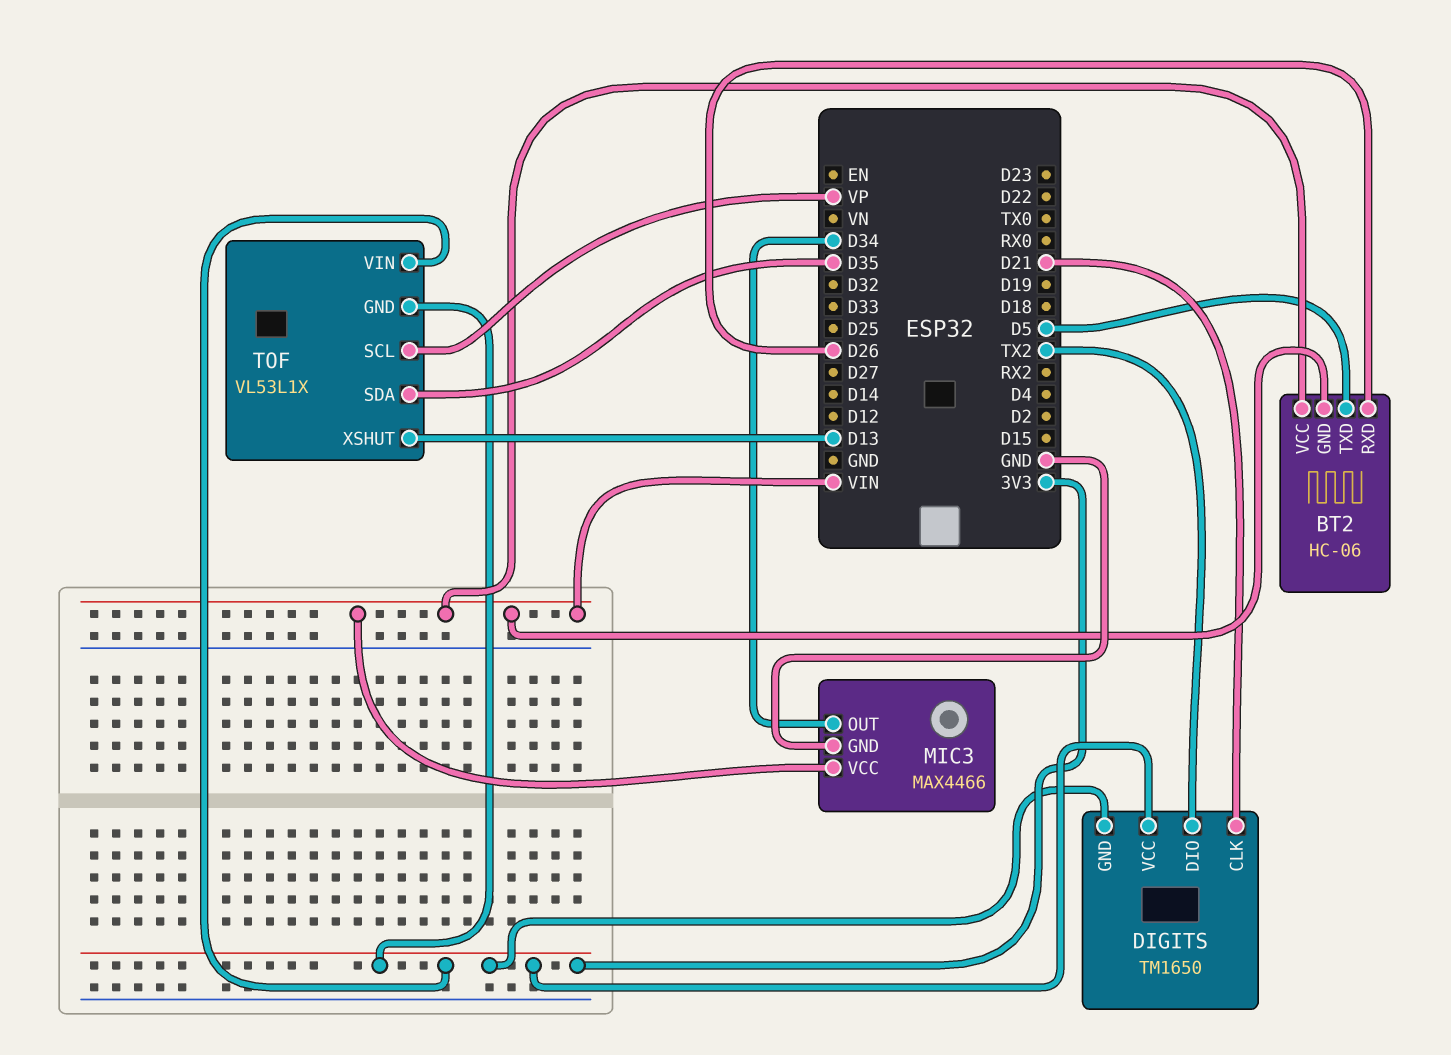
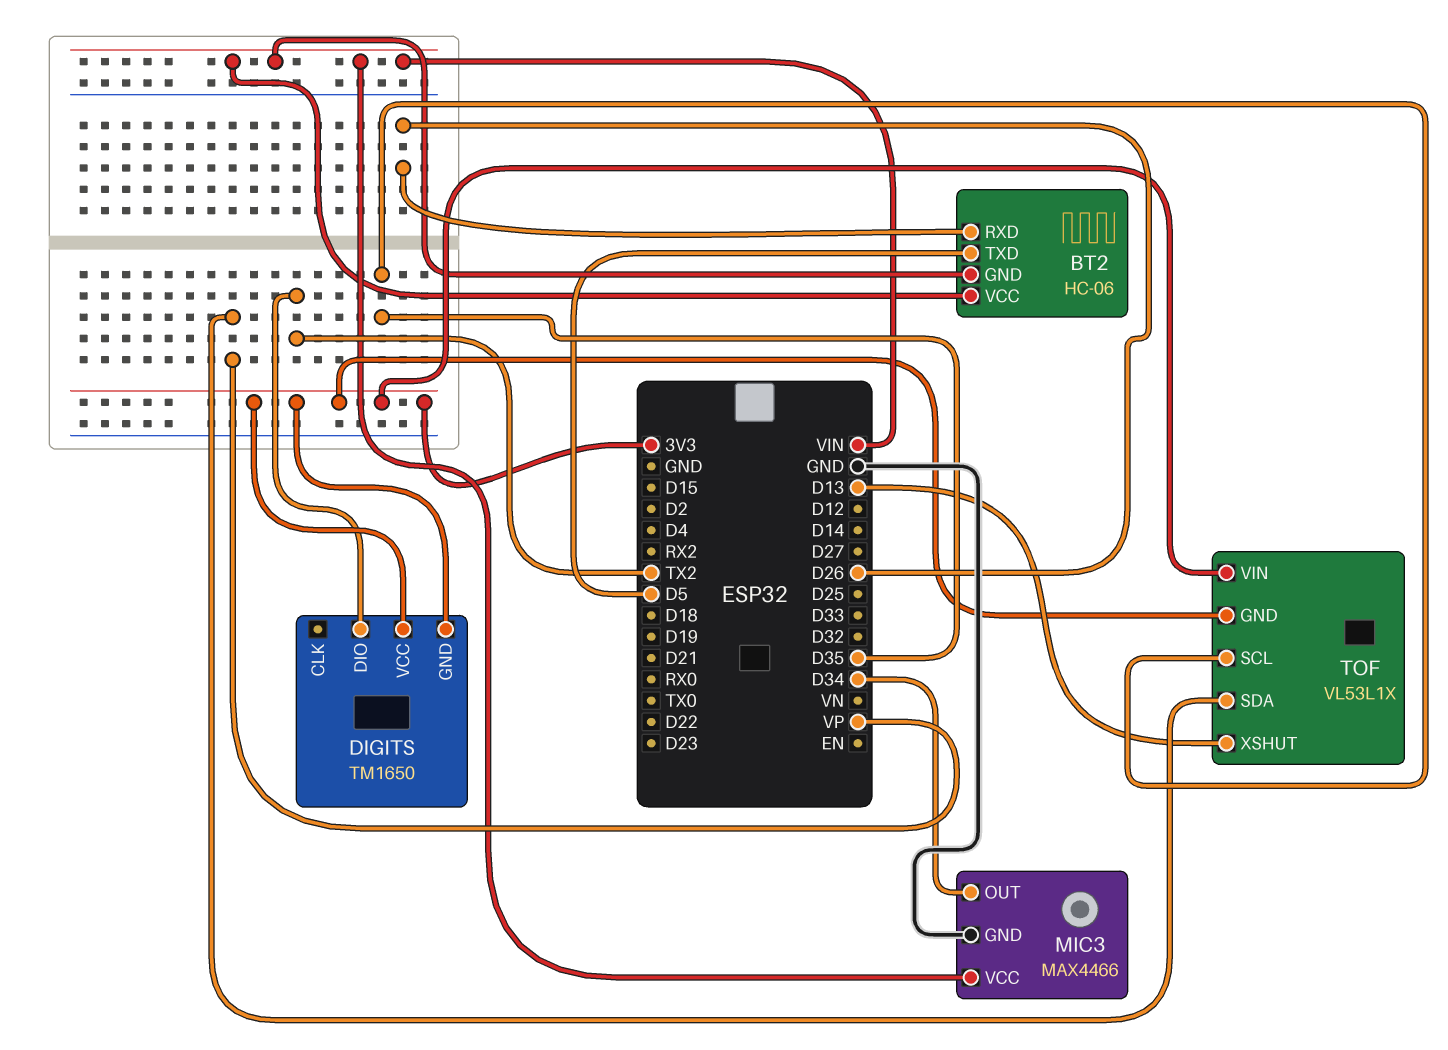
DIGITS pin CLK: D21 -> none
TOF pin SCL: VP -> D35
TOF pin SDA: D35 -> VP

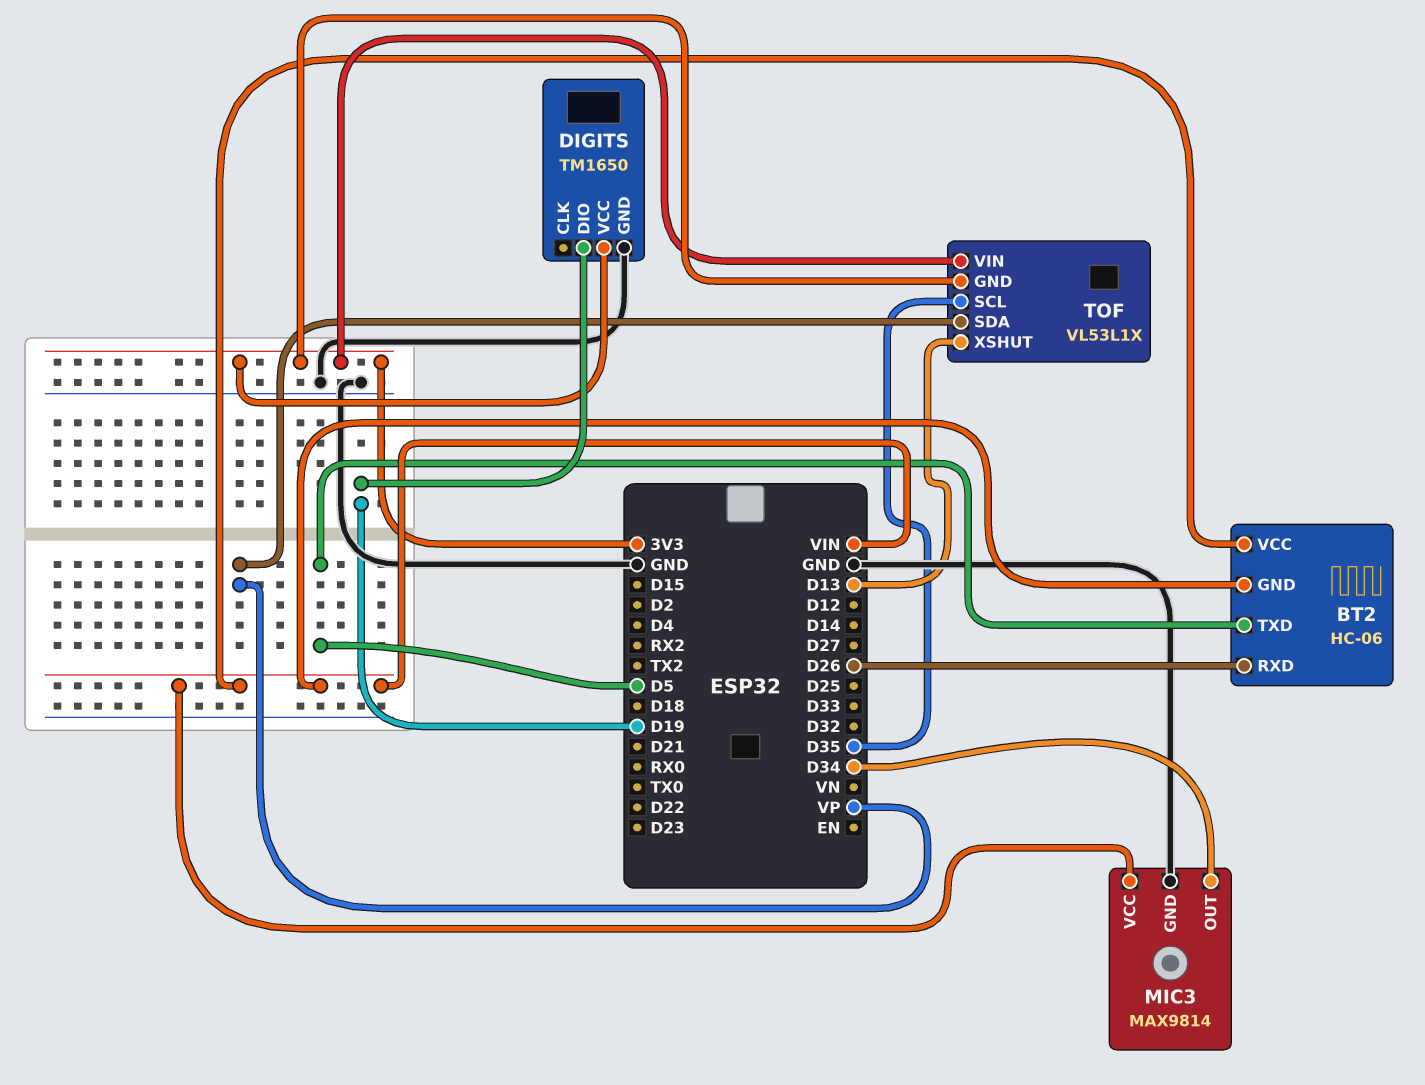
DIGITS pin DIO: TX2 -> D19
DIGITS pin GND: 3V3 -> GND
MIC3: MAX4466 -> MAX9814

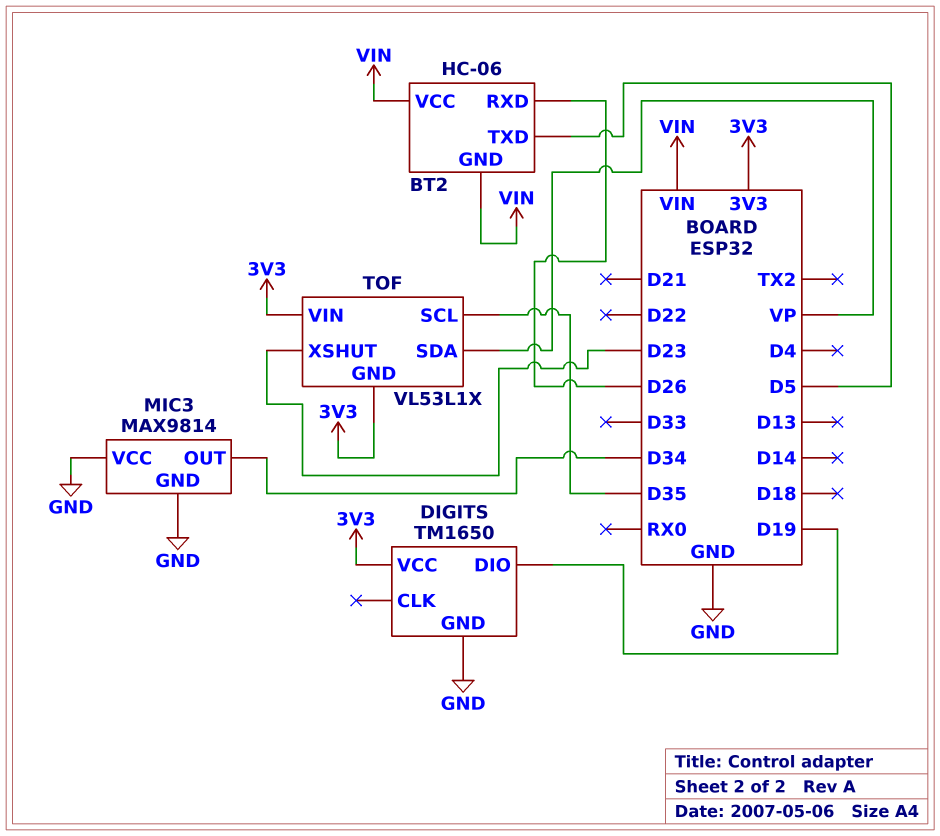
MIC3 pin VCC: VIN -> GND
TOF pin XSHUT: D13 -> D23

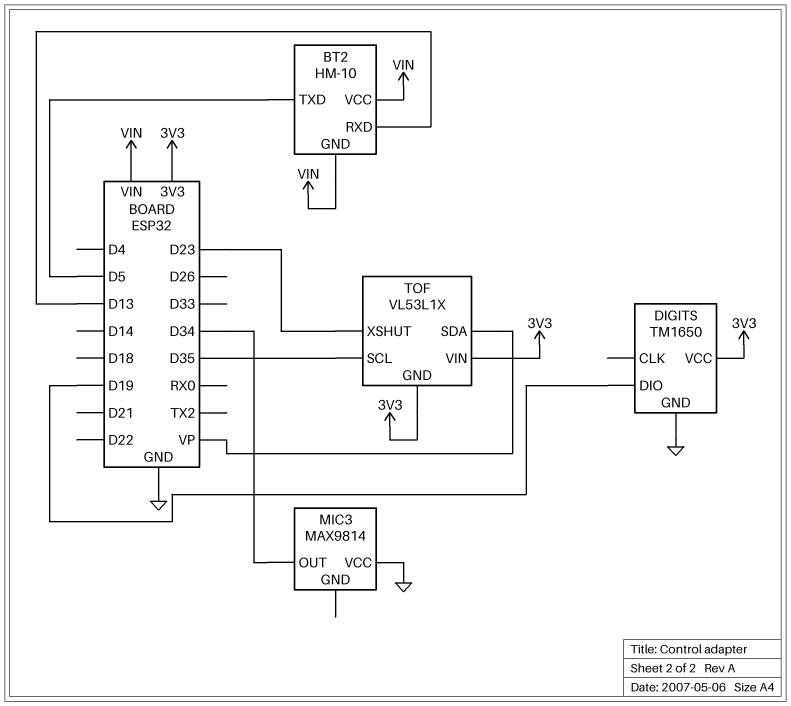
BT2: HC-06 -> HM-10
BT2 pin RXD: D26 -> D13
MIC3 pin GND: GND -> none

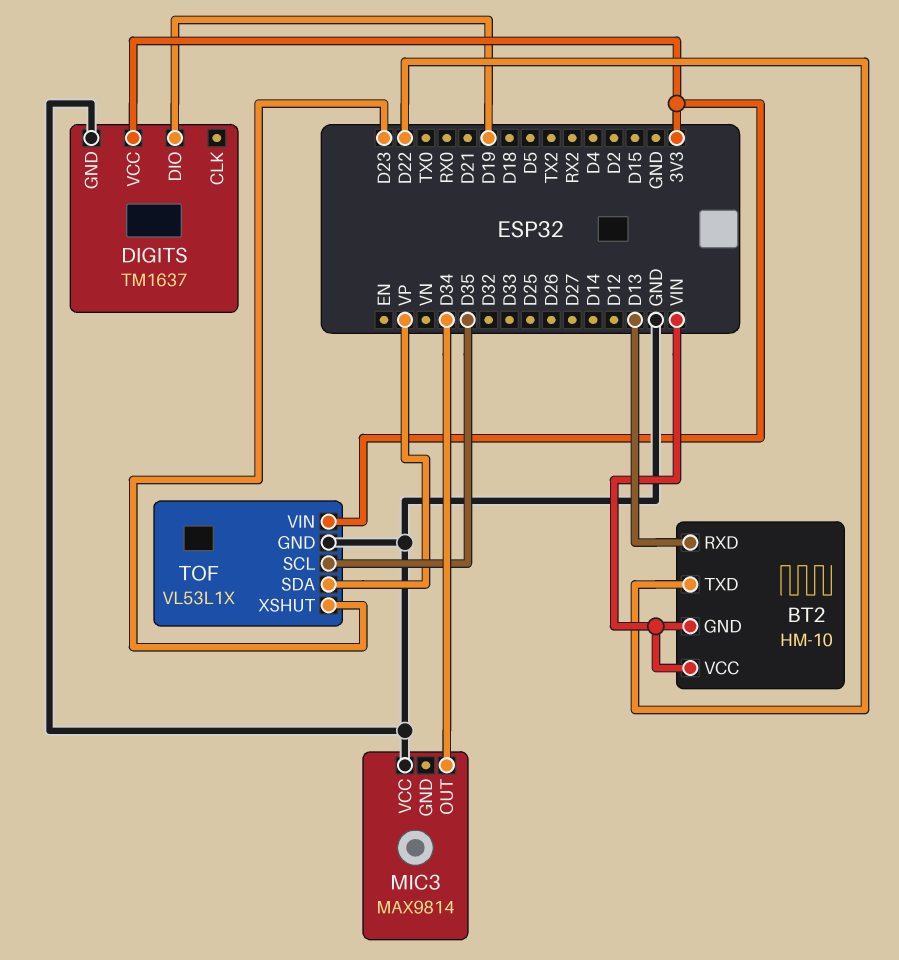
BT2 pin TXD: D5 -> D22
DIGITS: TM1650 -> TM1637
TOF pin GND: 3V3 -> GND

